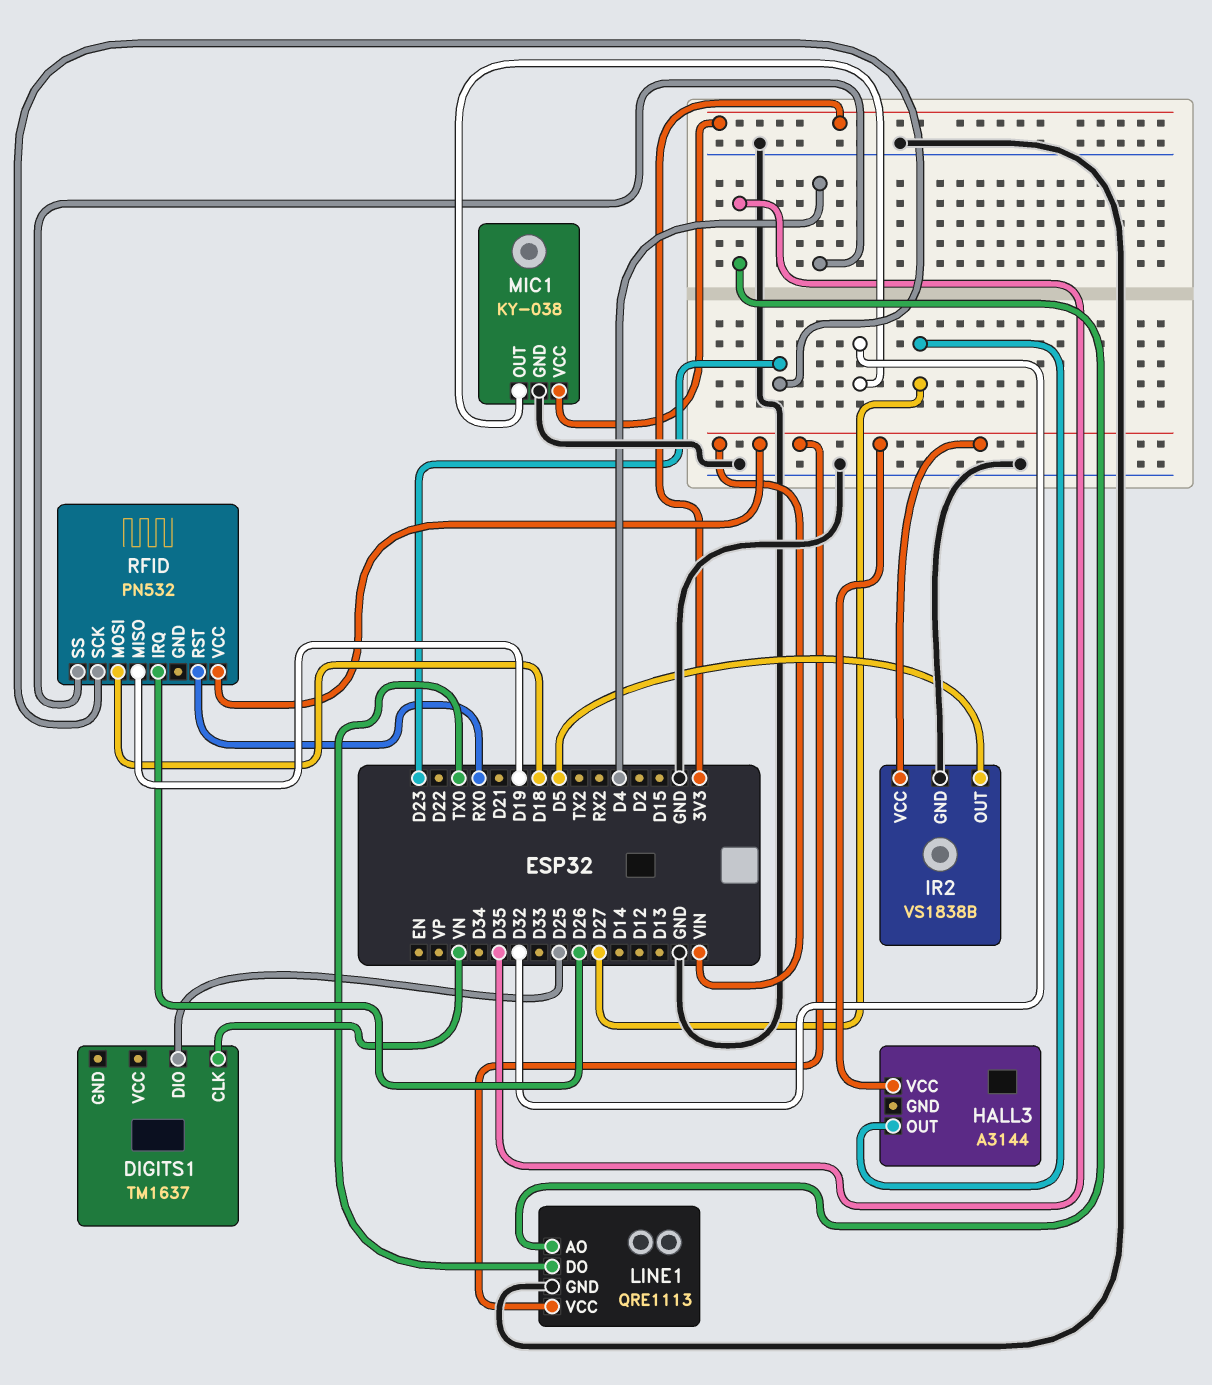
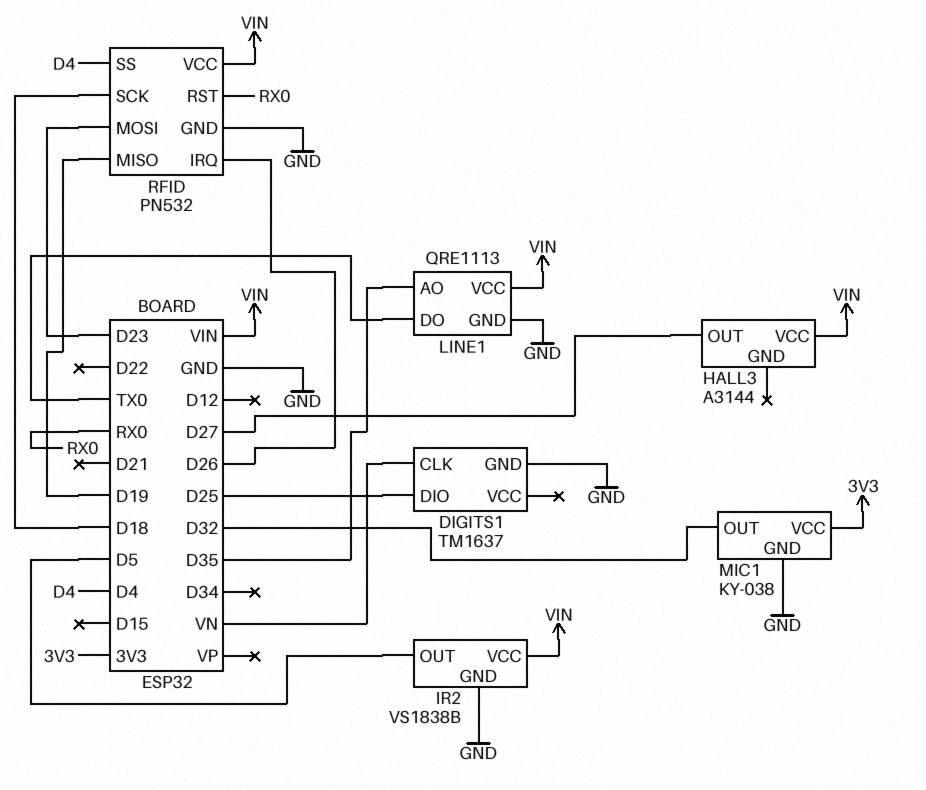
DIGITS1 pin GND: none -> GND
RFID pin GND: none -> GND
RFID pin MOSI: D18 -> D23
RFID pin SCK: D23 -> D18

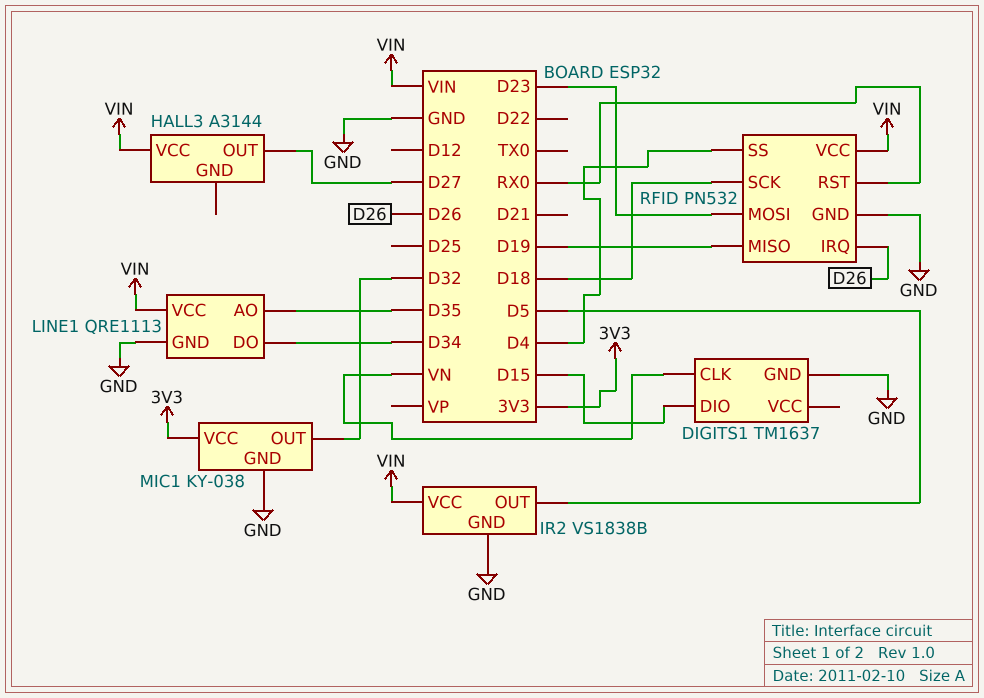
DIGITS1 pin DIO: D25 -> D15
LINE1 pin DO: TX0 -> D34

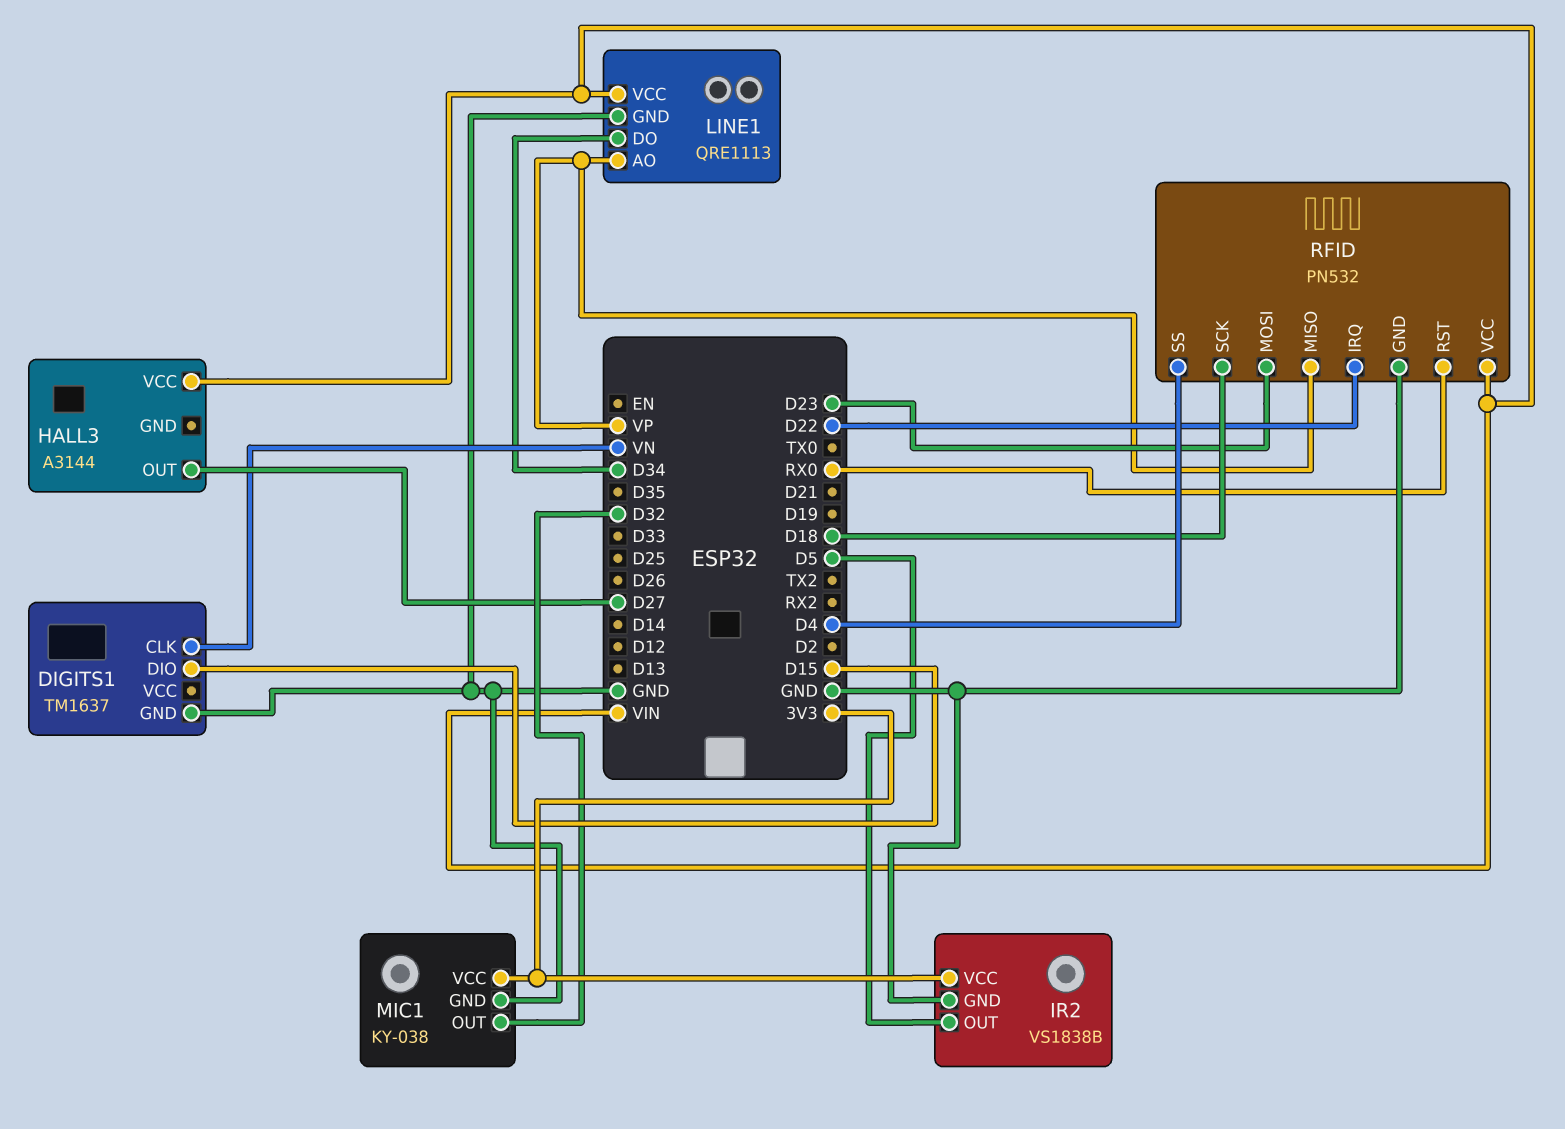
IR2 pin VCC: VIN -> 3V3
LINE1 pin AO: D35 -> VP
RFID pin IRQ: D26 -> D22
RFID pin MISO: D19 -> VP

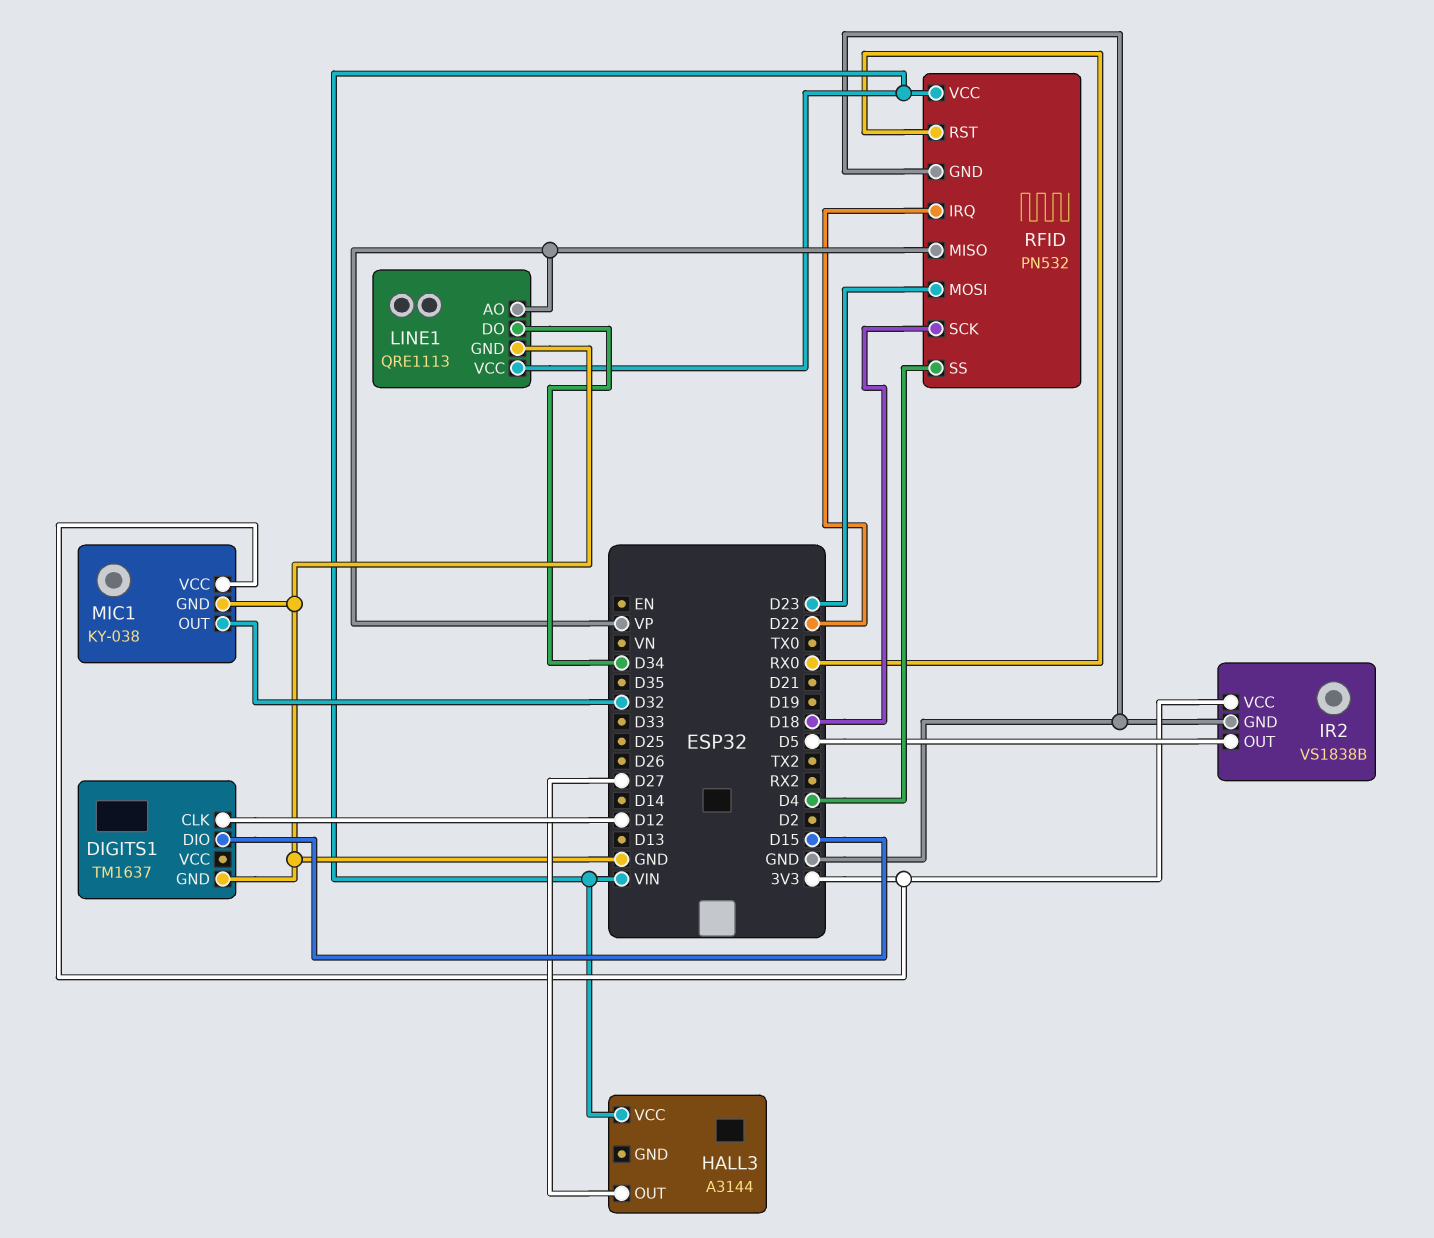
DIGITS1 pin CLK: VN -> D12

